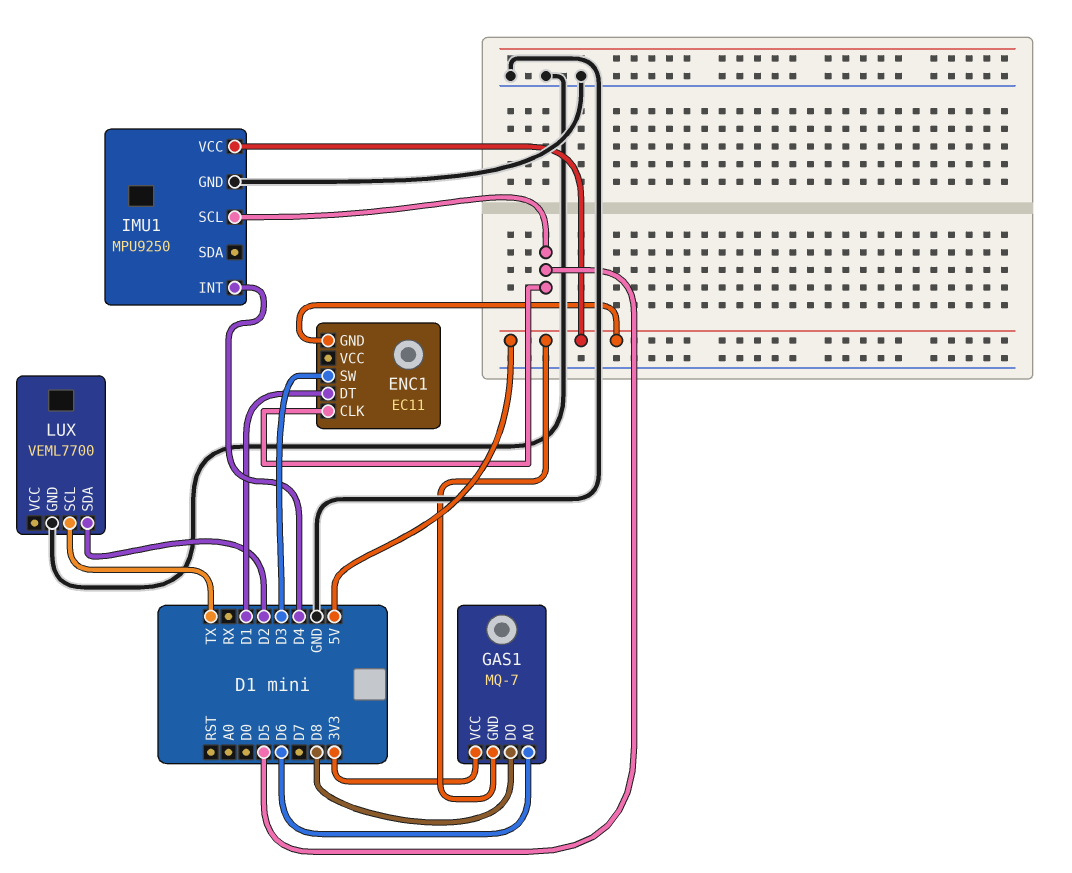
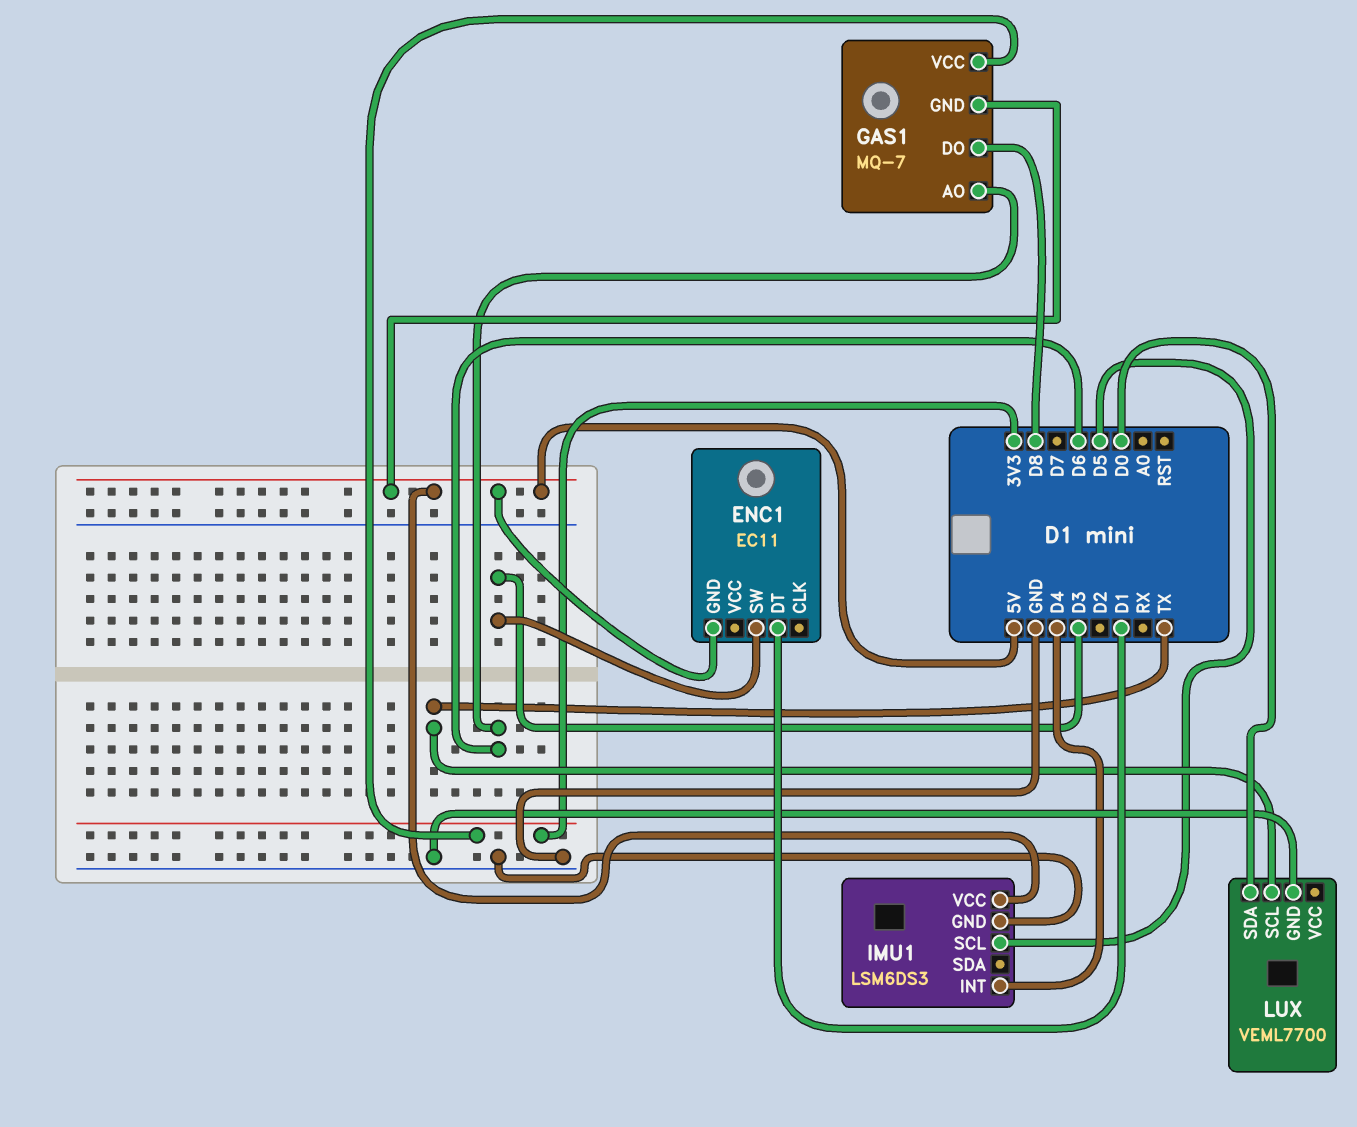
ENC1 pin CLK: D5 -> none
IMU1: MPU9250 -> LSM6DS3
LUX pin SDA: D2 -> D0

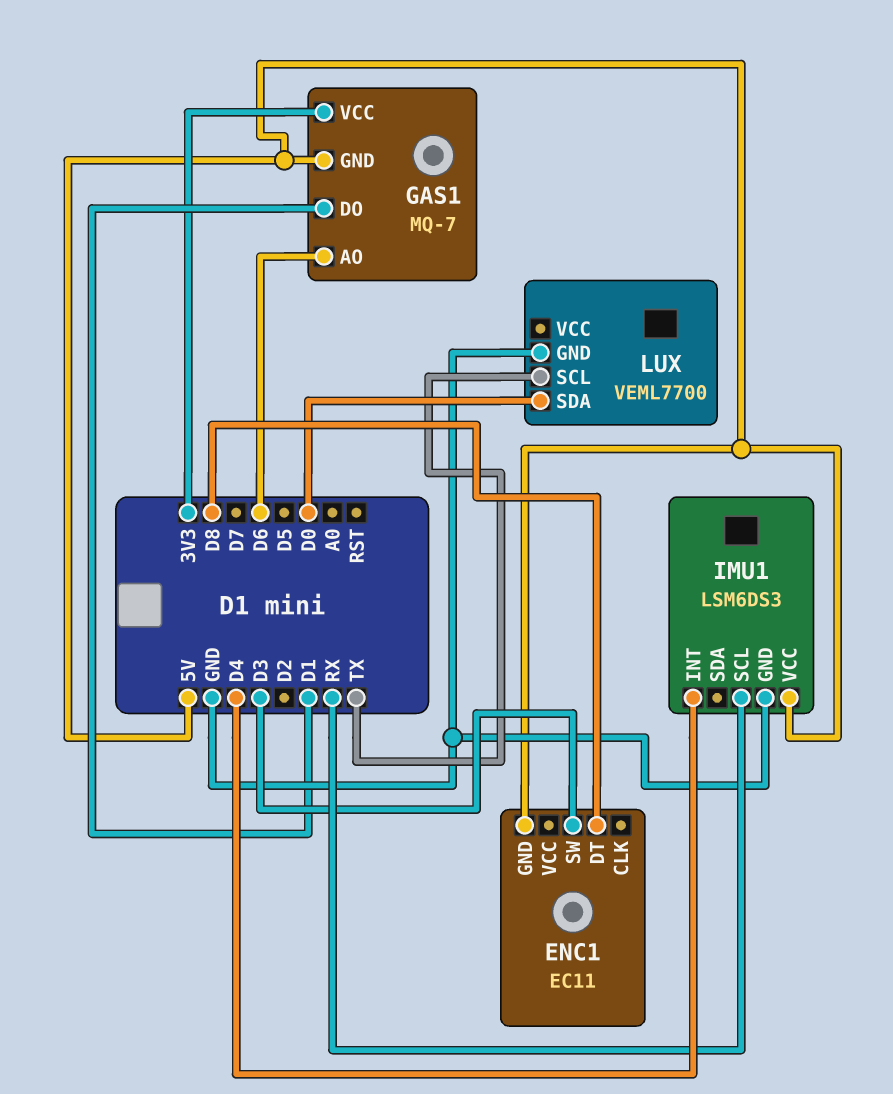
ENC1 pin DT: D1 -> D8
GAS1 pin DO: D8 -> D1
IMU1 pin SCL: D5 -> RX

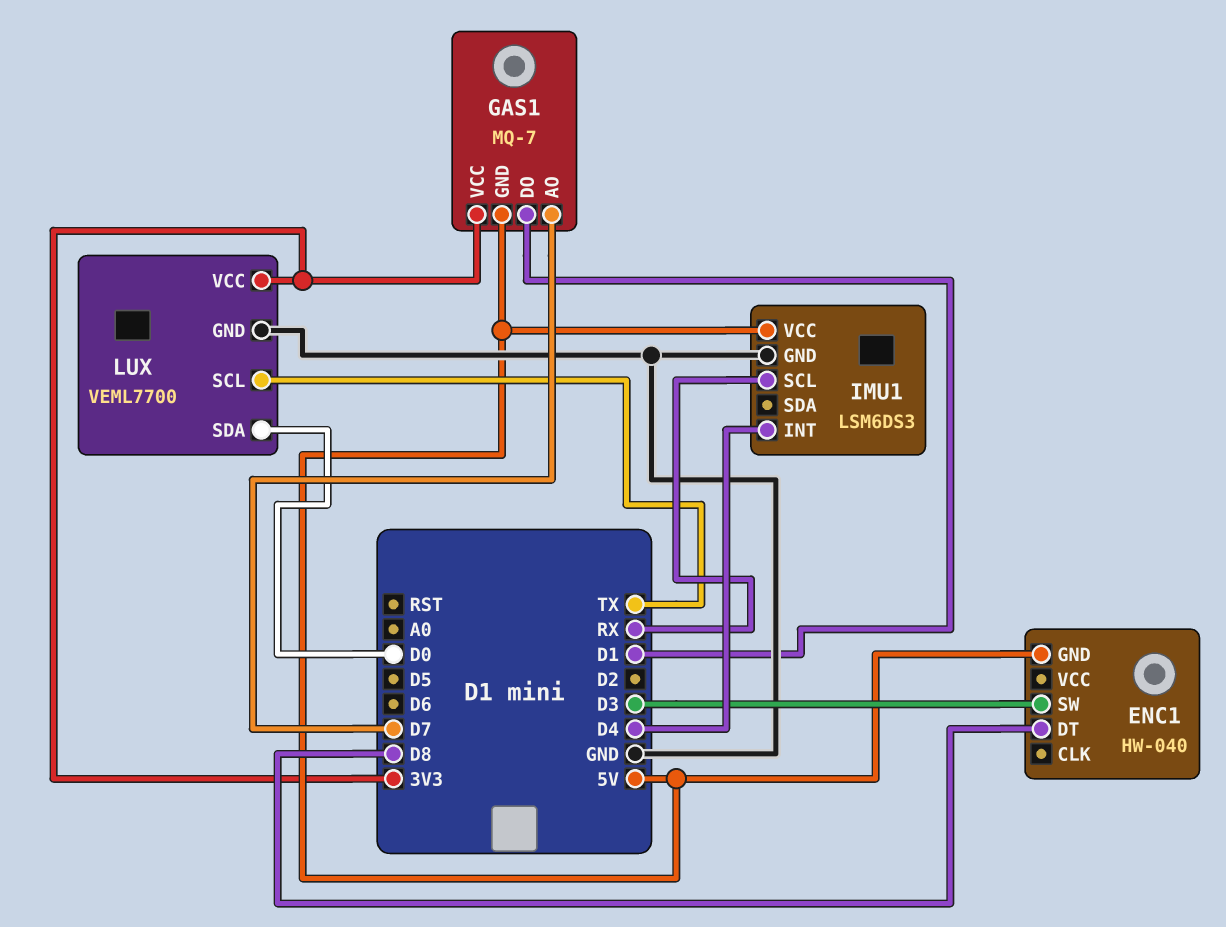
ENC1: EC11 -> HW-040
GAS1 pin AO: D6 -> D7
LUX pin VCC: none -> 3V3

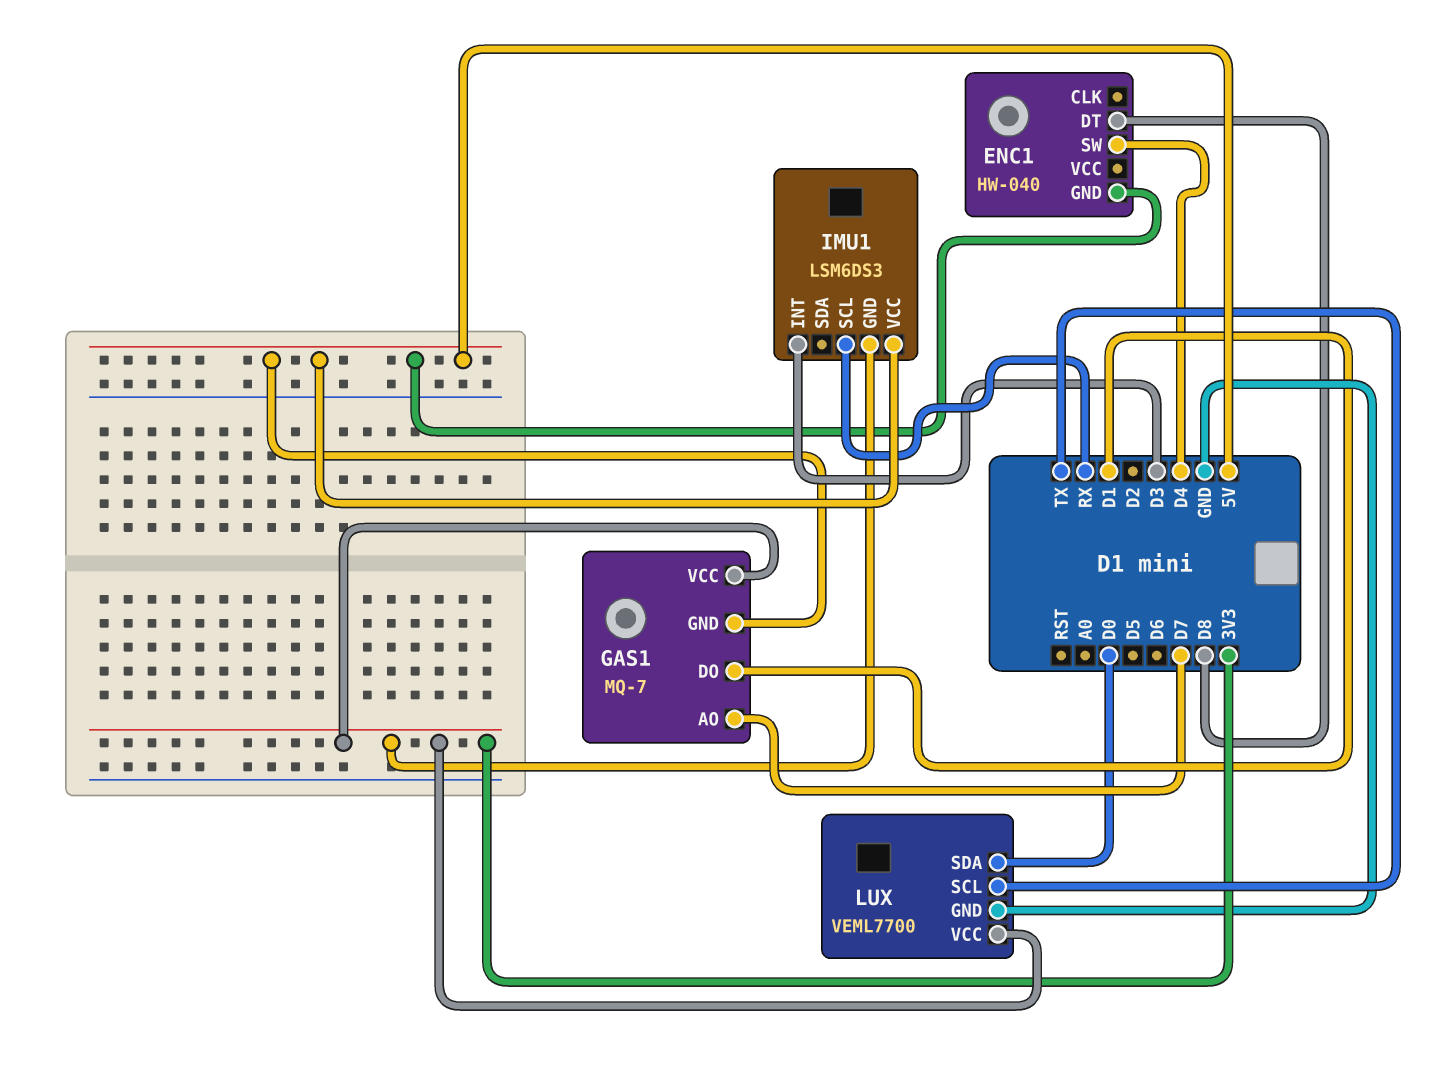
ENC1 pin SW: D3 -> D4
IMU1 pin GND: GND -> 3V3
IMU1 pin INT: D4 -> D3

